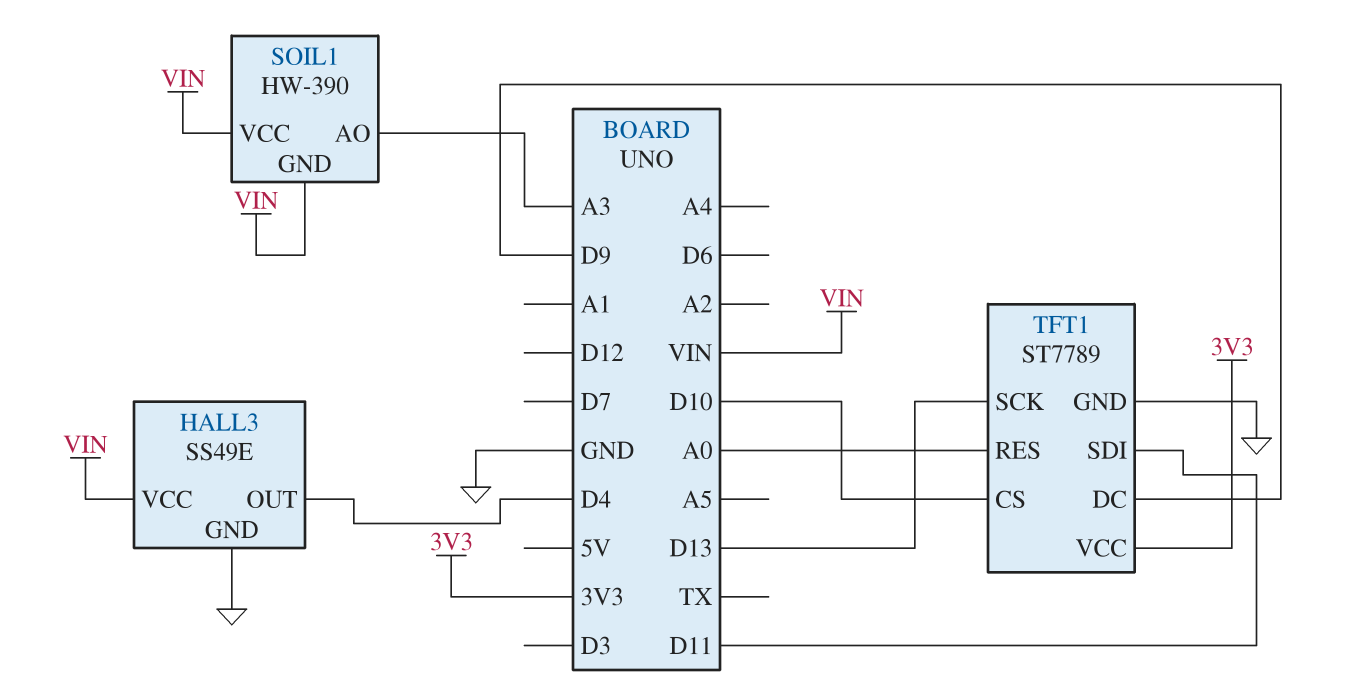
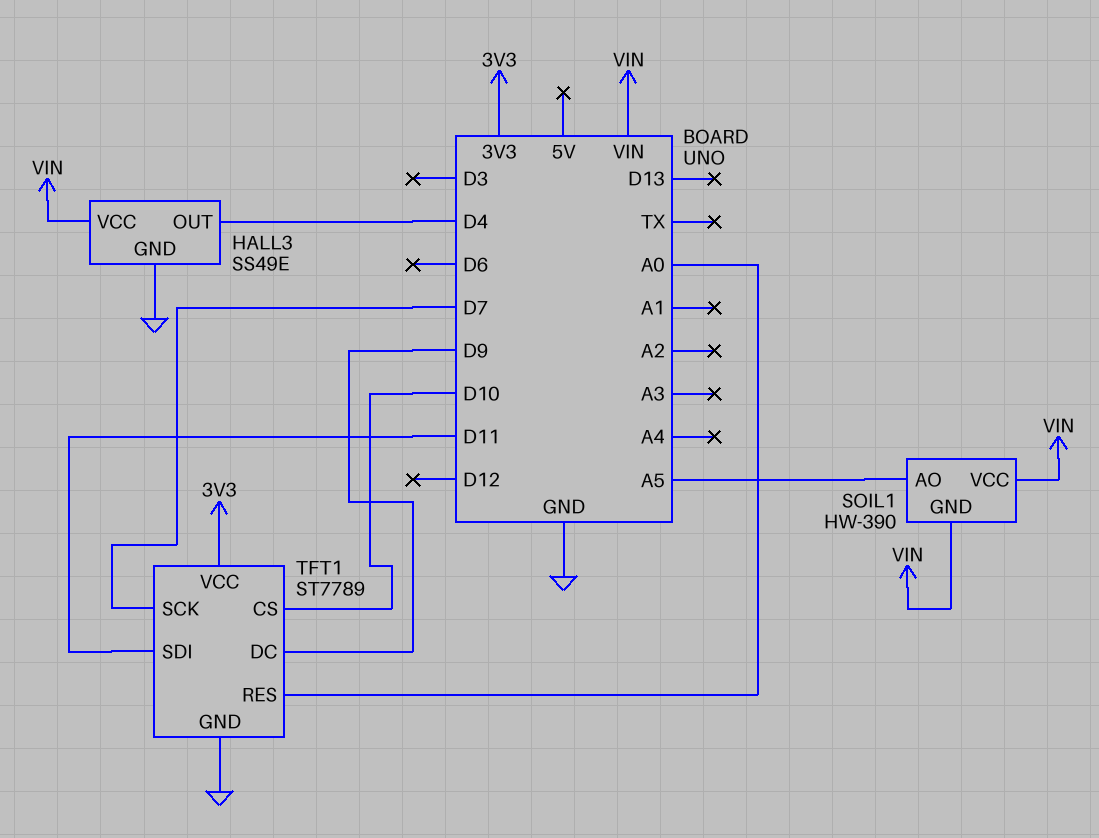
SOIL1 pin AO: A3 -> A5
TFT1 pin SCK: D13 -> D7

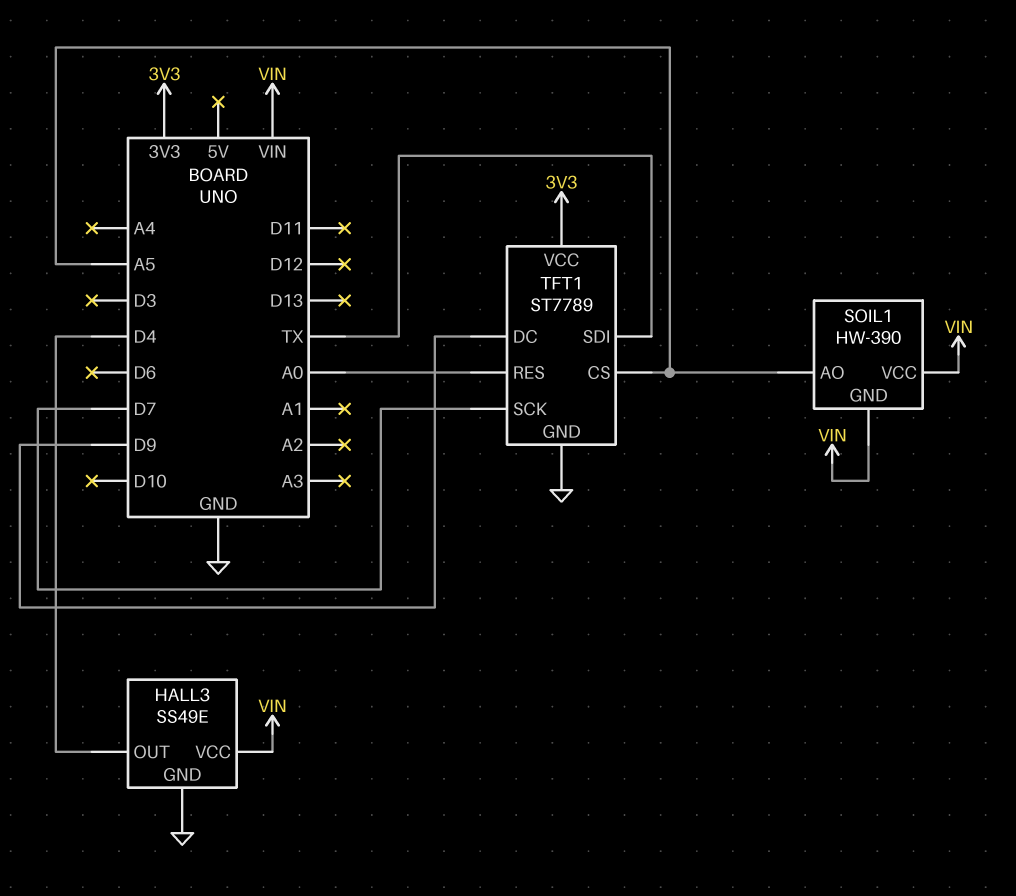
TFT1 pin CS: D10 -> A5
TFT1 pin SDI: D11 -> TX

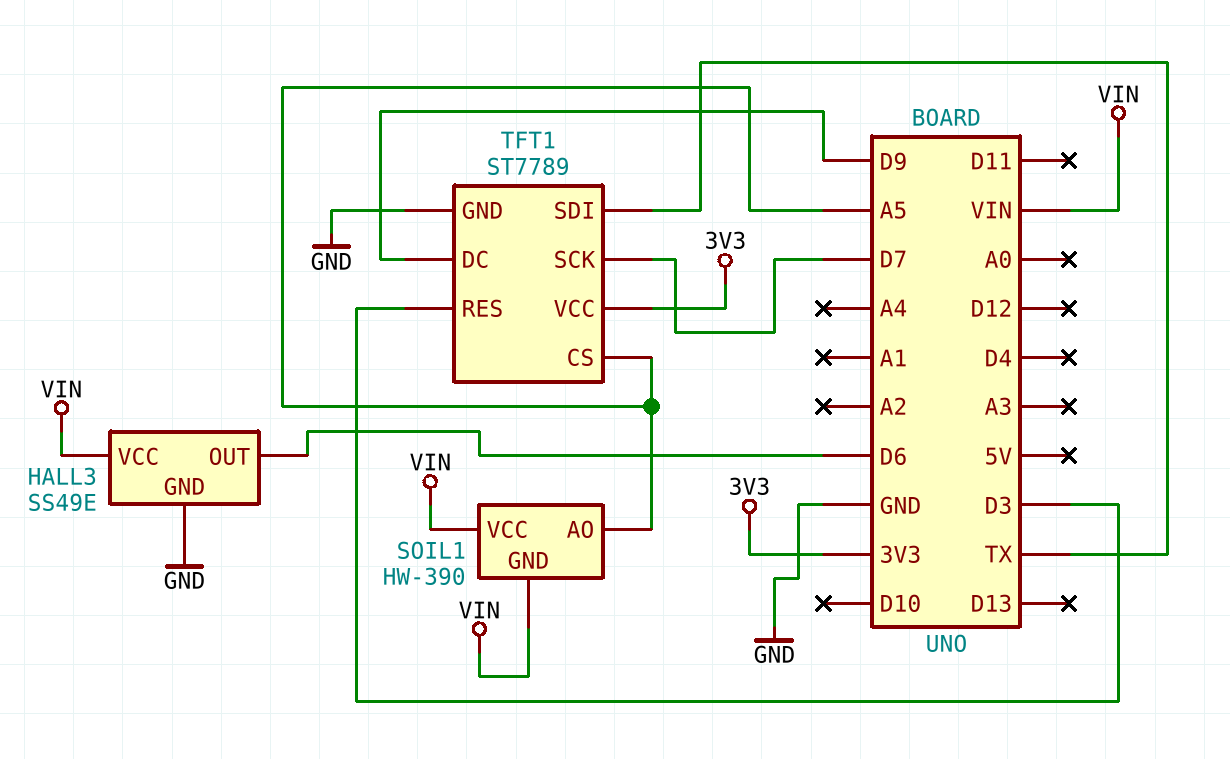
HALL3 pin OUT: D4 -> D6
TFT1 pin RES: A0 -> D3

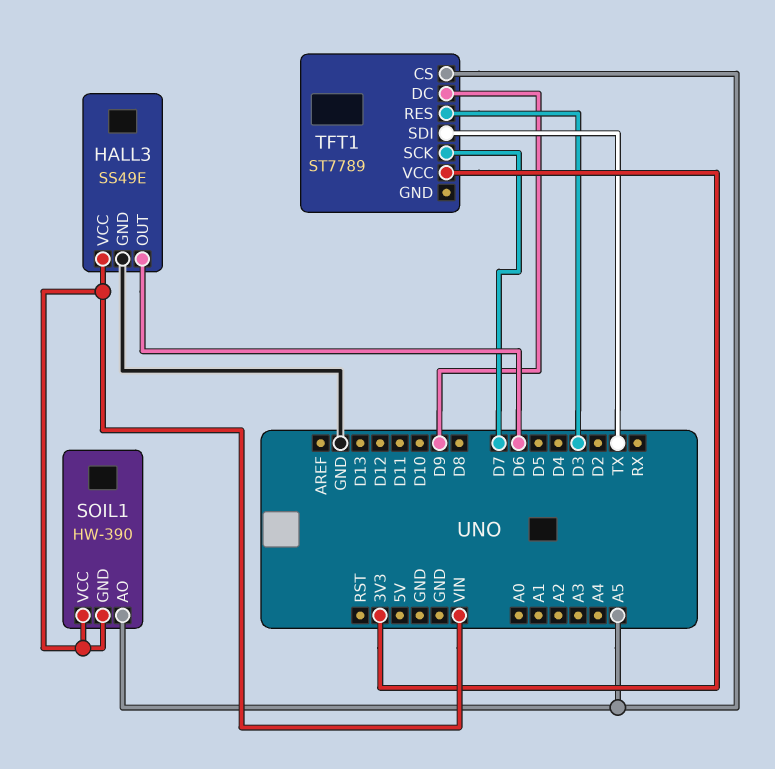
TFT1 pin GND: GND -> none

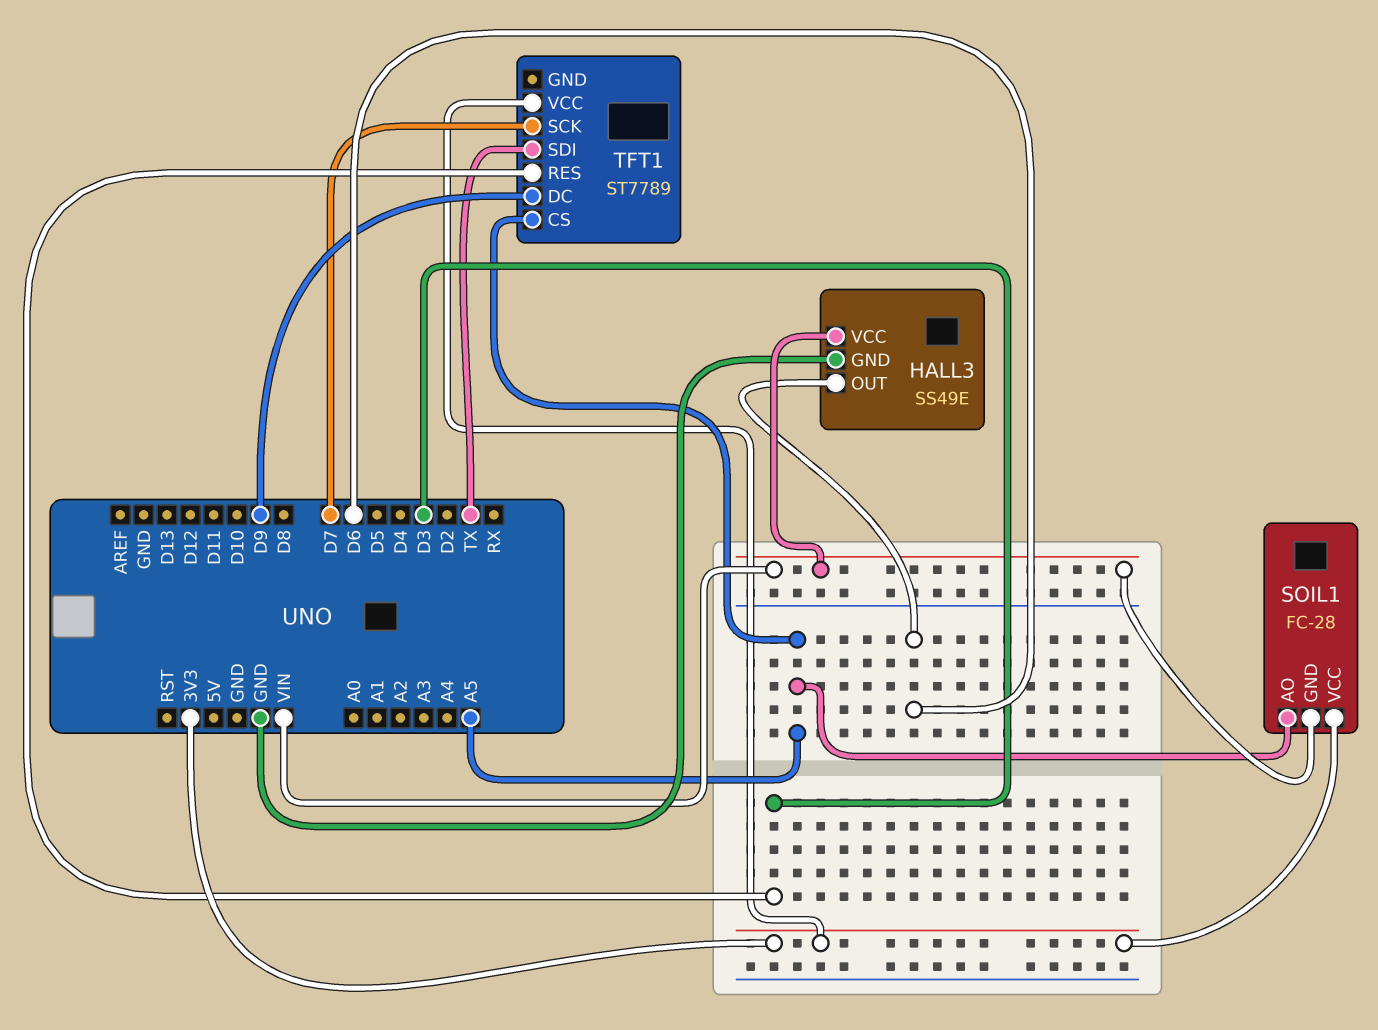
SOIL1: HW-390 -> FC-28
SOIL1 pin VCC: VIN -> 3V3

